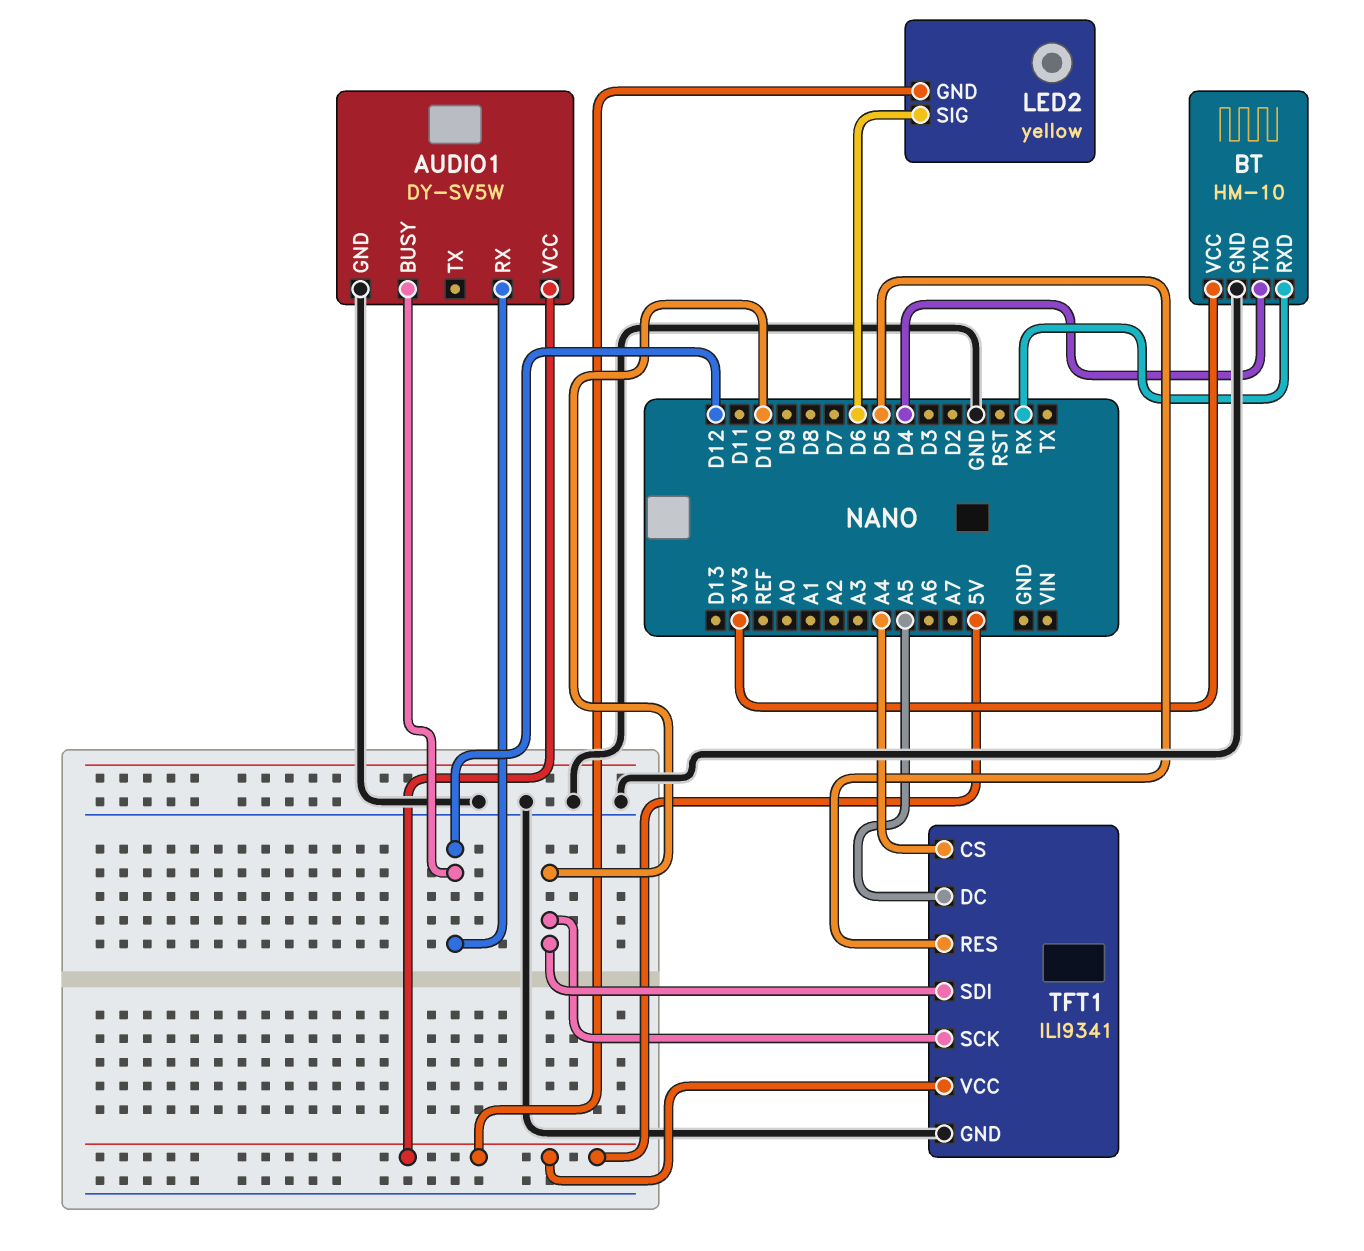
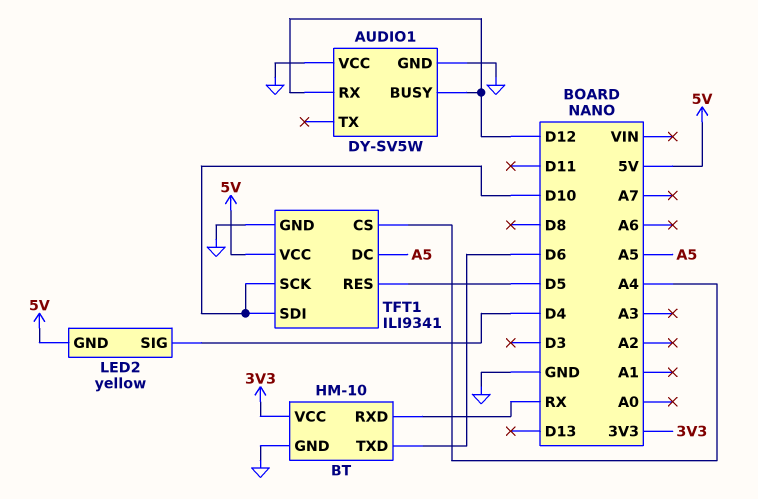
AUDIO1 pin VCC: 5V -> GND
BT pin TXD: D4 -> D6
LED2 pin SIG: D6 -> D4

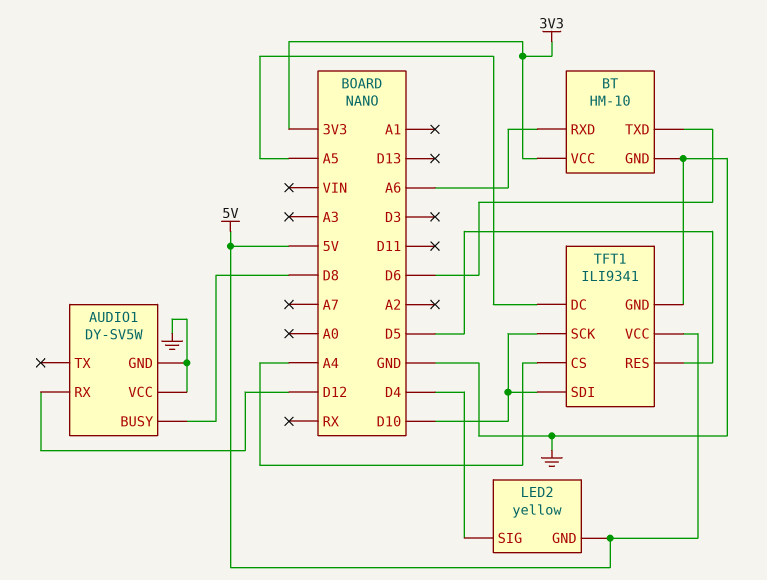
AUDIO1 pin BUSY: D12 -> D8
BT pin RXD: RX -> A6

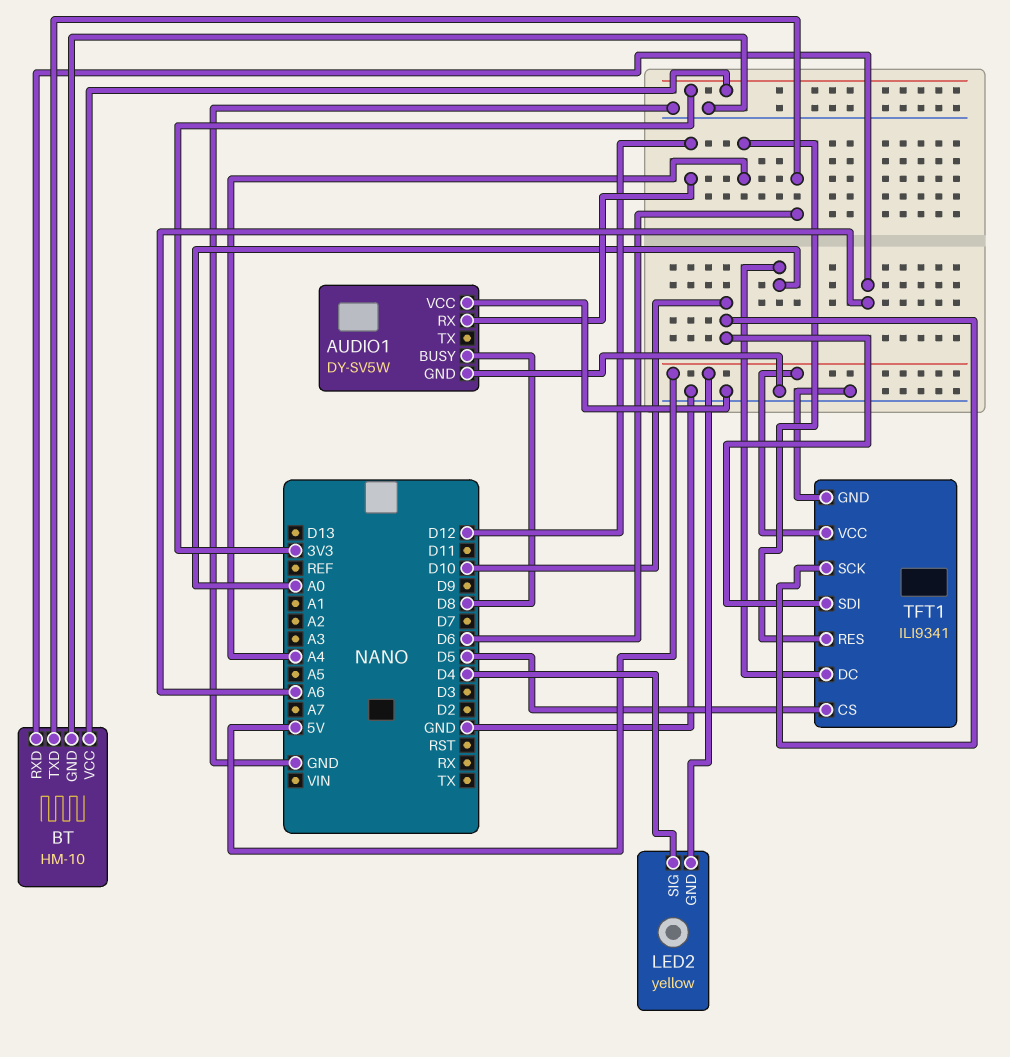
TFT1 pin CS: A4 -> D5
TFT1 pin DC: A5 -> A0
TFT1 pin RES: D5 -> A4

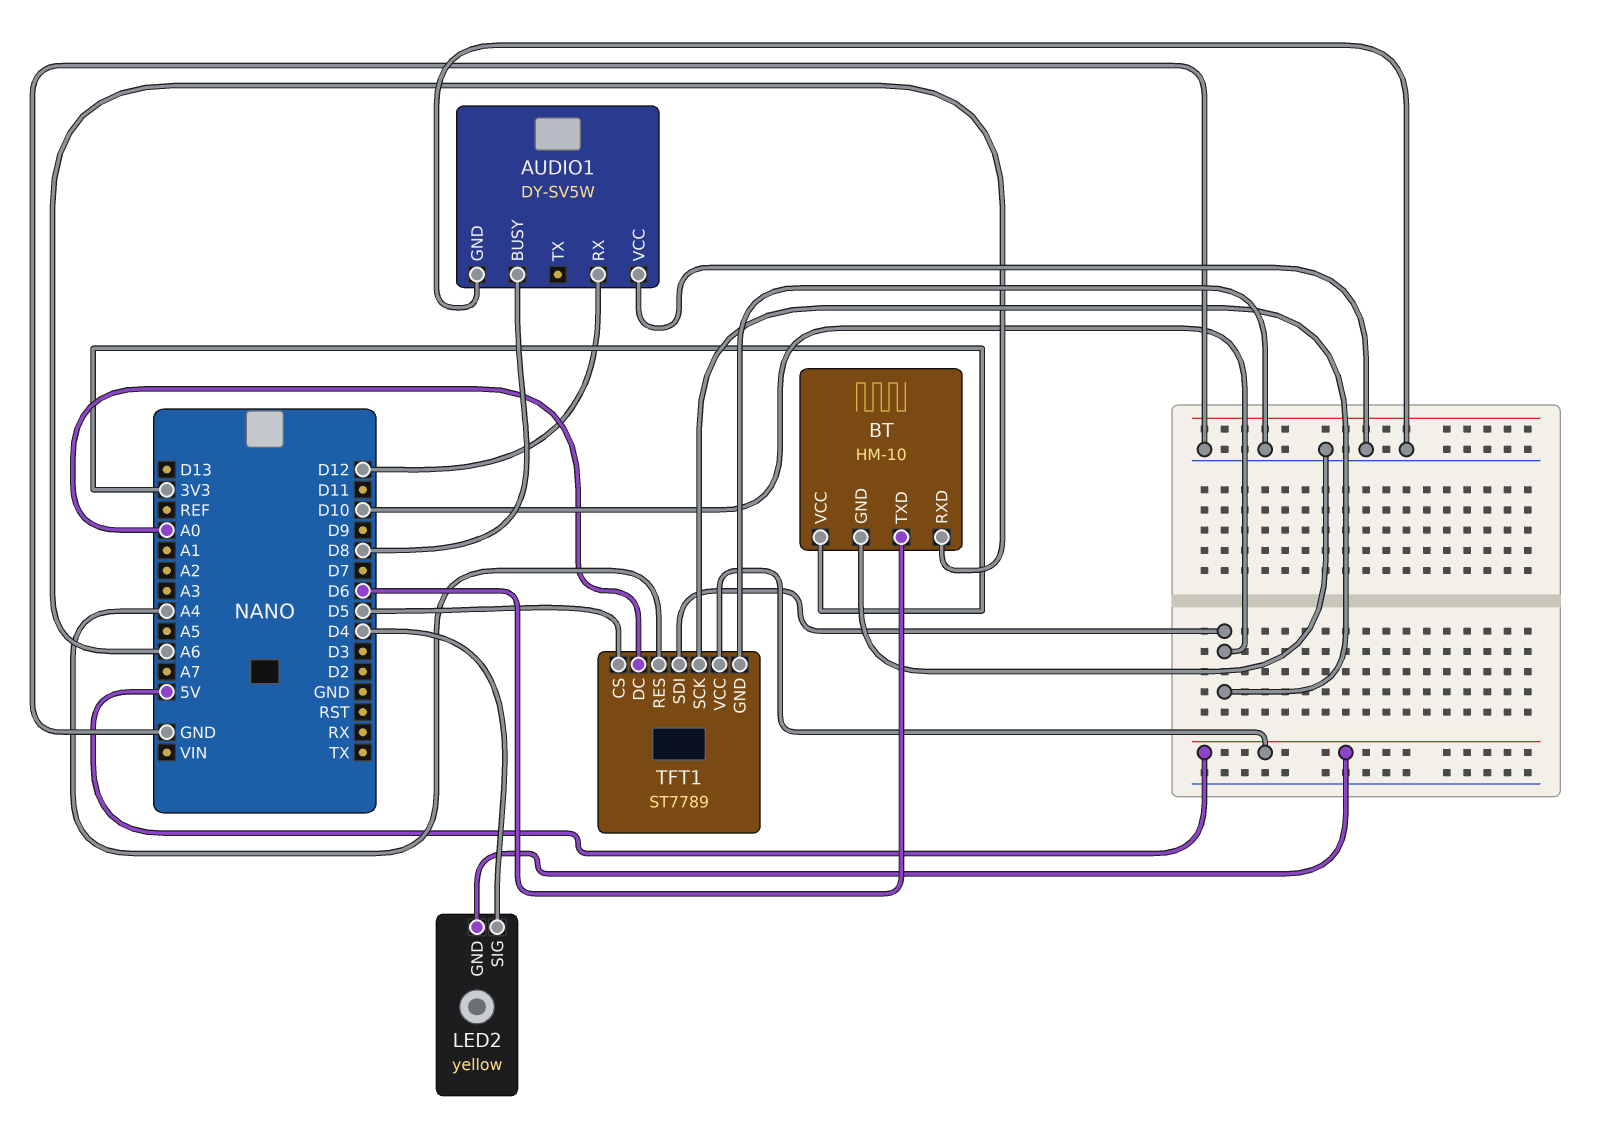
TFT1: ILI9341 -> ST7789

